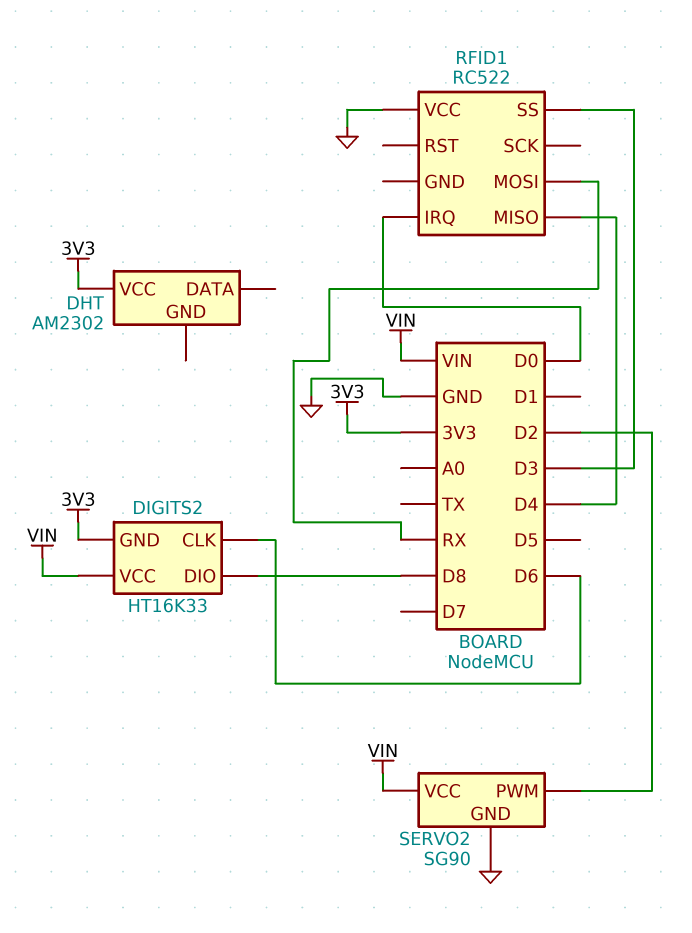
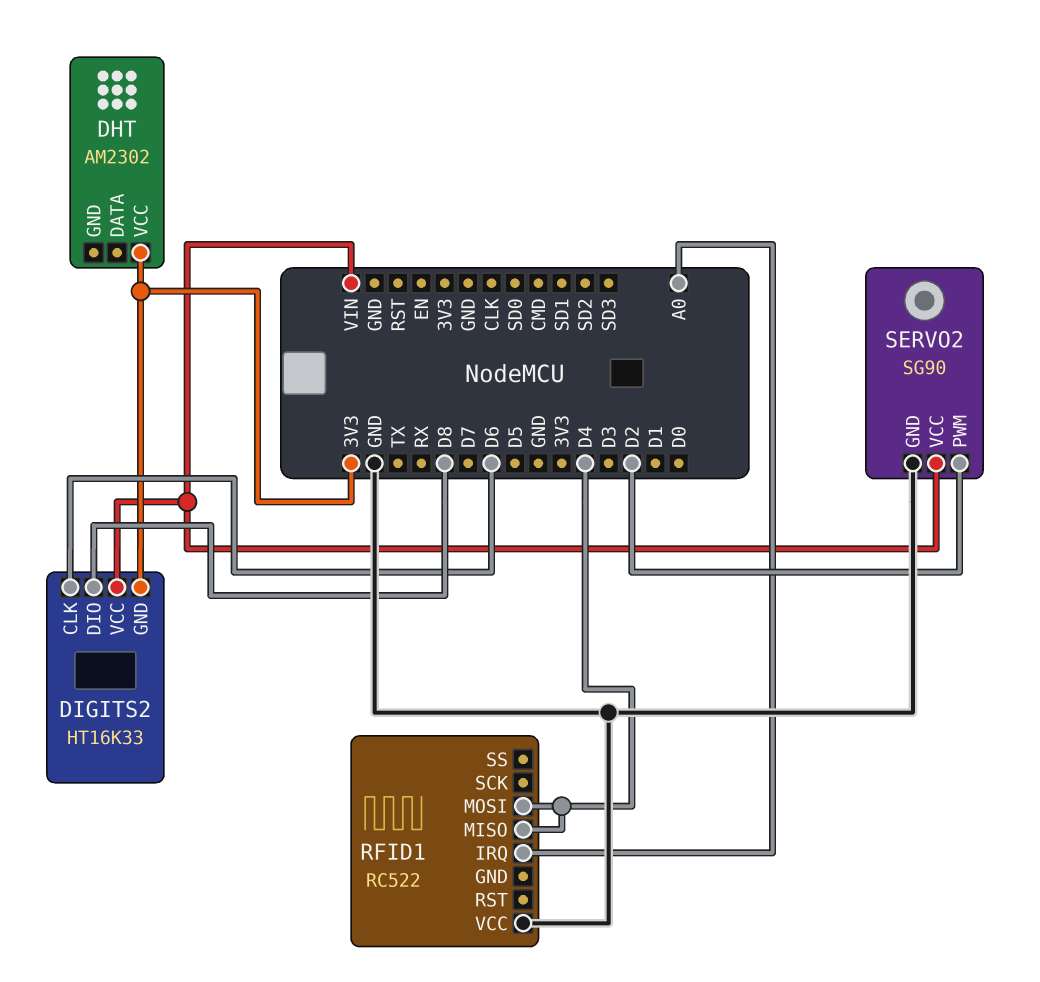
RFID1 pin IRQ: D0 -> A0
RFID1 pin MOSI: RX -> D4
RFID1 pin SS: D3 -> none

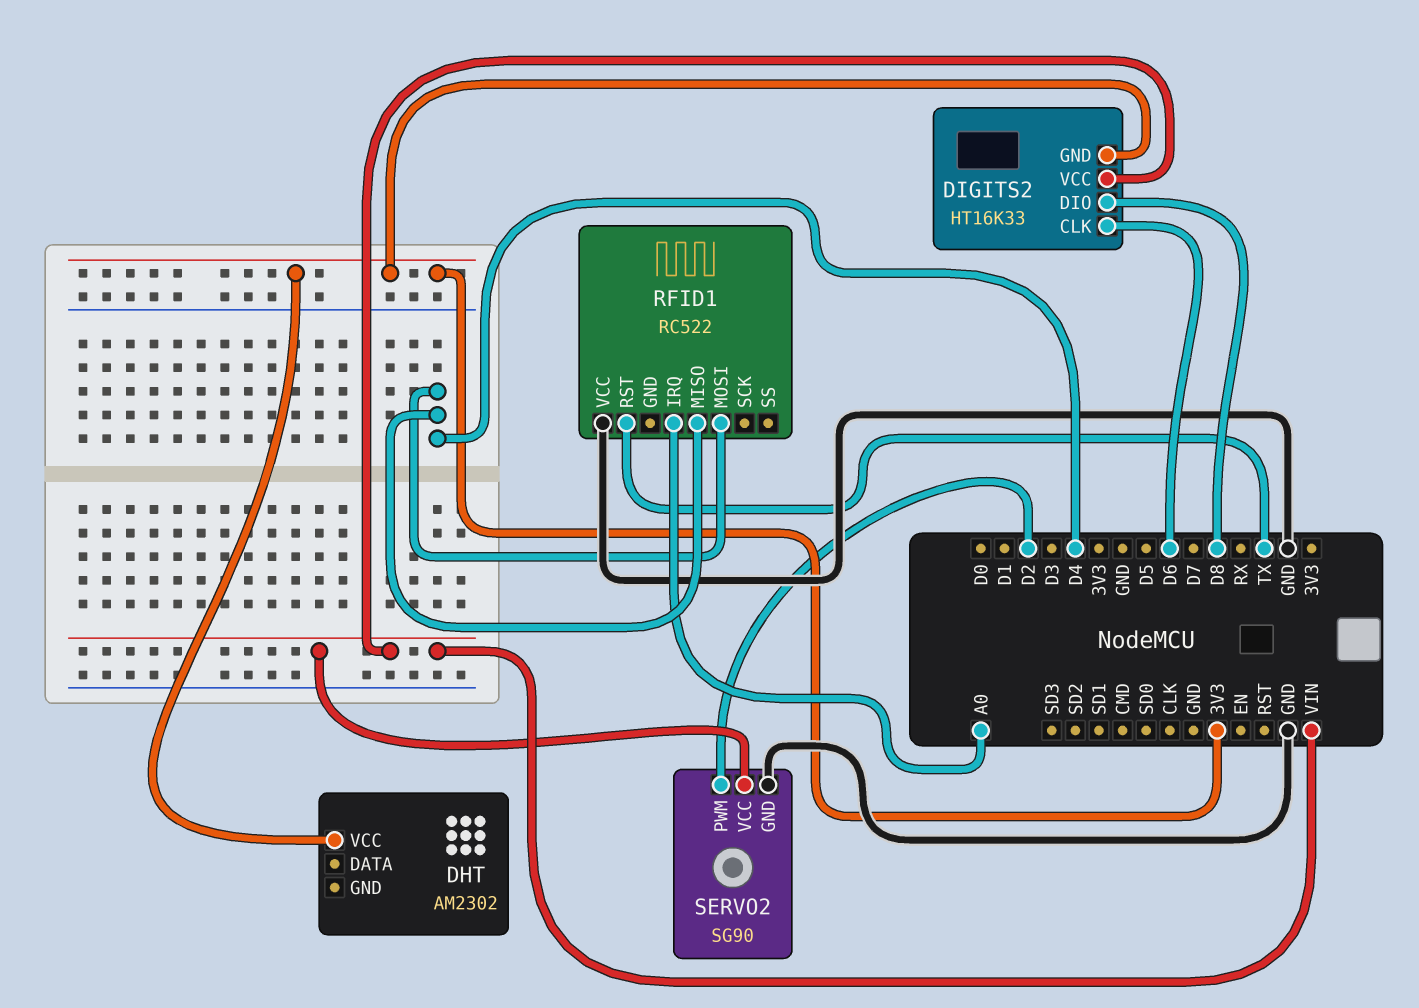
RFID1 pin RST: none -> TX

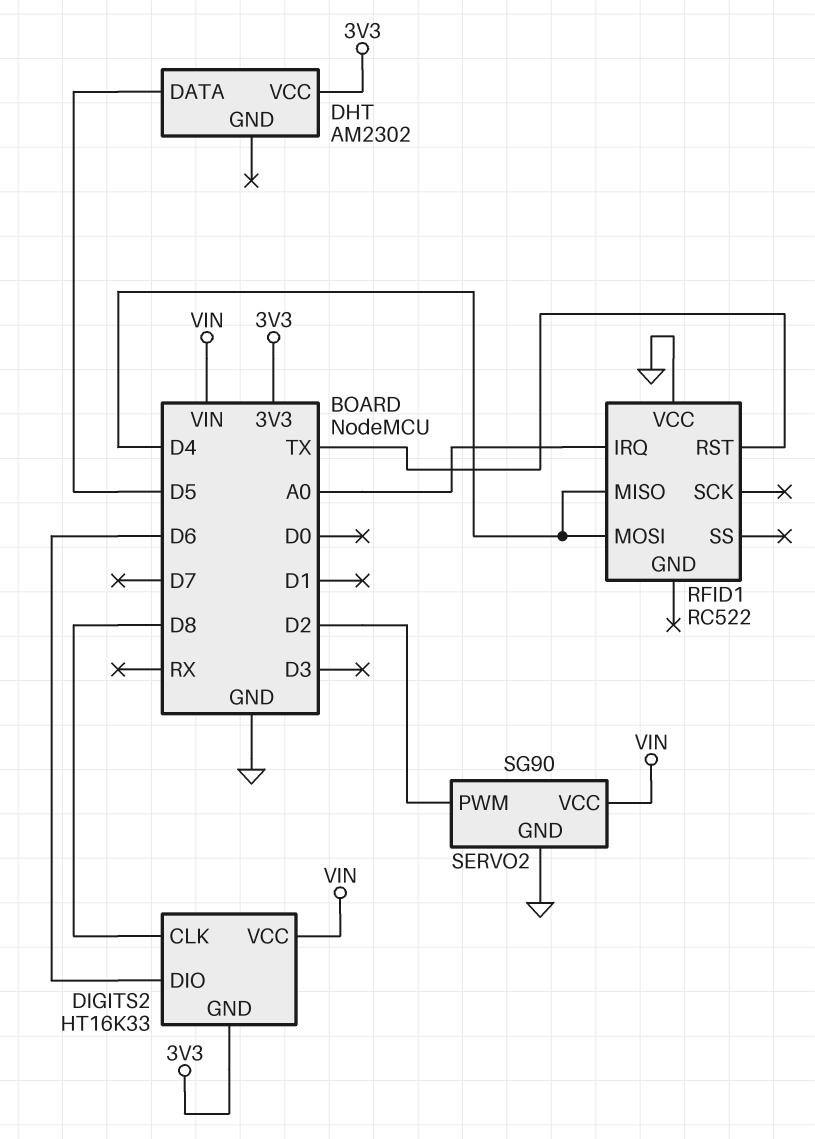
DHT pin DATA: none -> D5
DIGITS2 pin CLK: D6 -> D8
DIGITS2 pin DIO: D8 -> D6

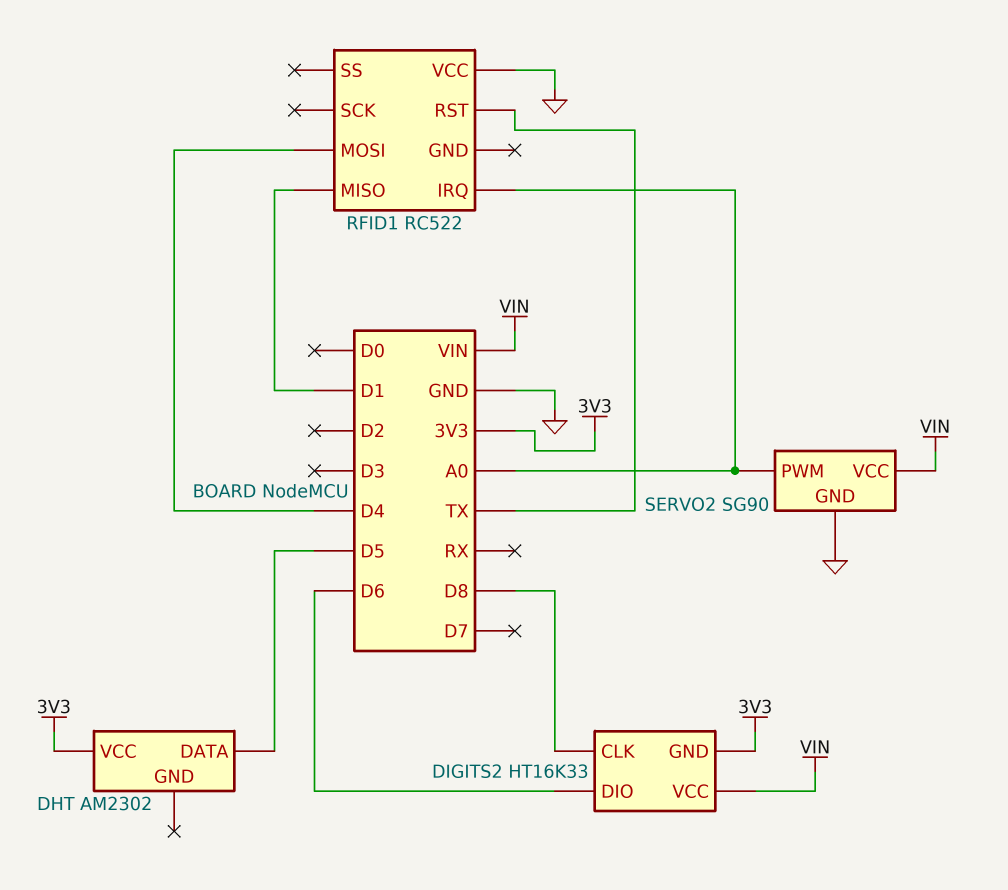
RFID1 pin MISO: D4 -> D1
SERVO2 pin PWM: D2 -> A0

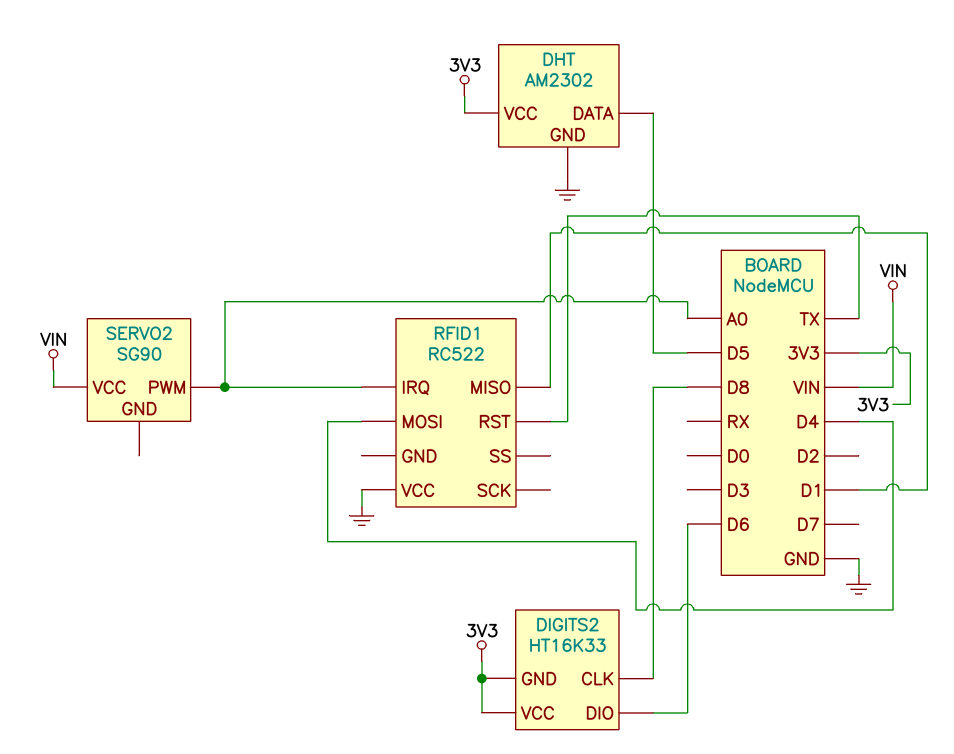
DHT pin GND: none -> GND
DIGITS2 pin VCC: VIN -> 3V3
SERVO2 pin GND: GND -> none

